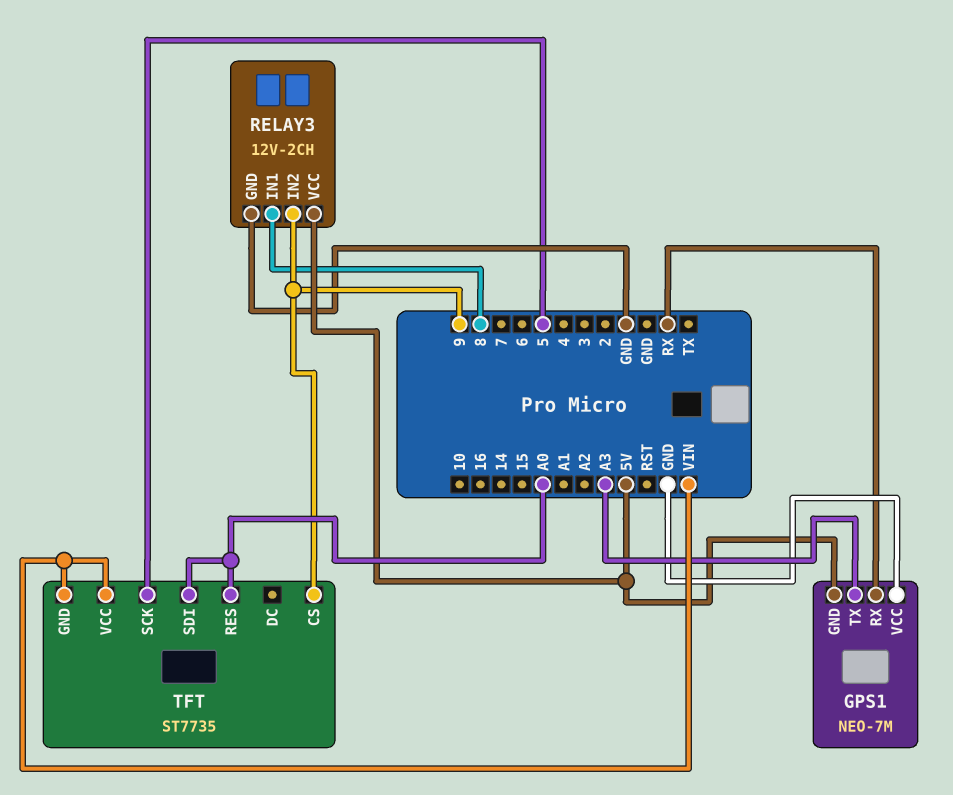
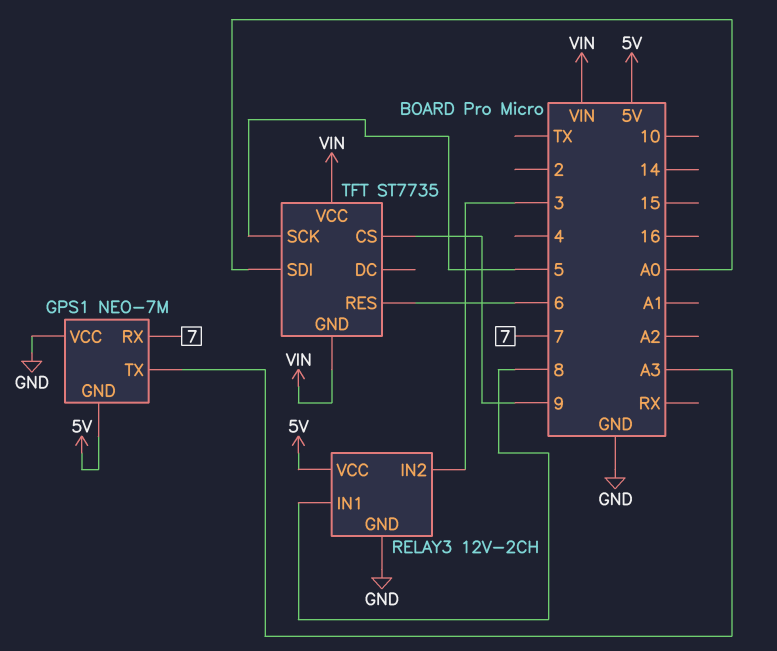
GPS1 pin RX: RX -> 7
RELAY3 pin IN2: 9 -> 3
TFT pin RES: A0 -> 6

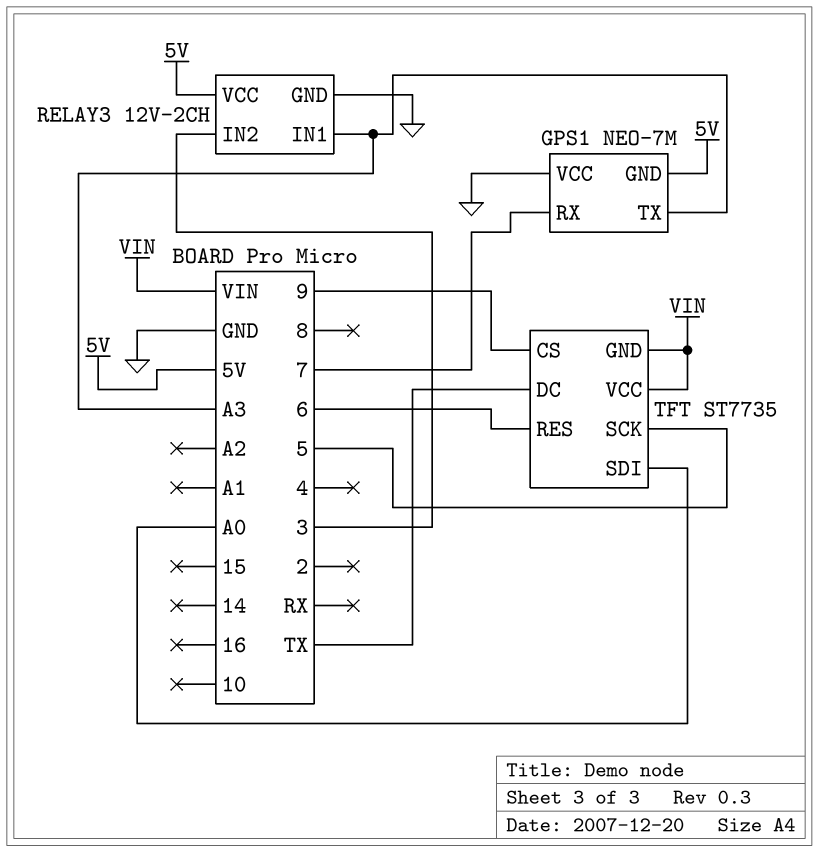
RELAY3 pin IN1: 8 -> A3
TFT pin DC: none -> TX

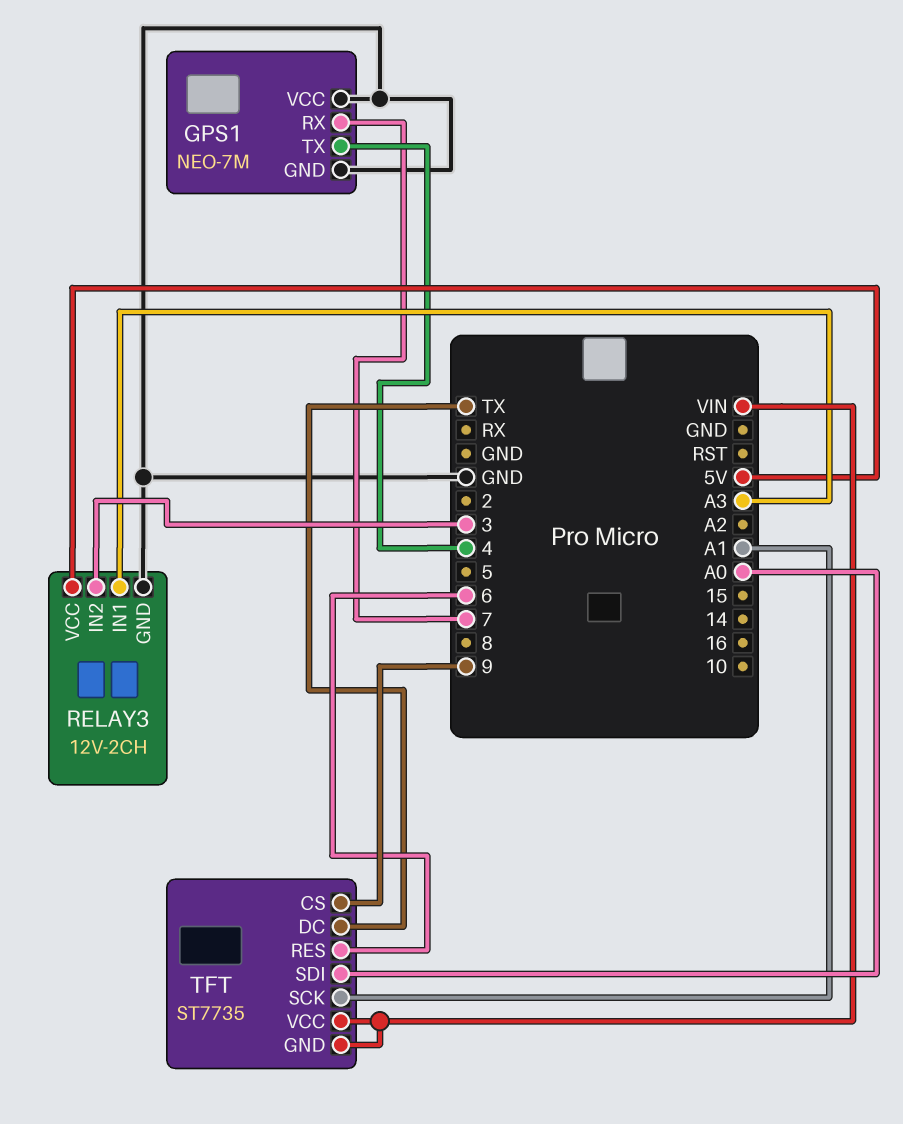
GPS1 pin GND: 5V -> GND
GPS1 pin TX: A3 -> 4
TFT pin SCK: 5 -> A1

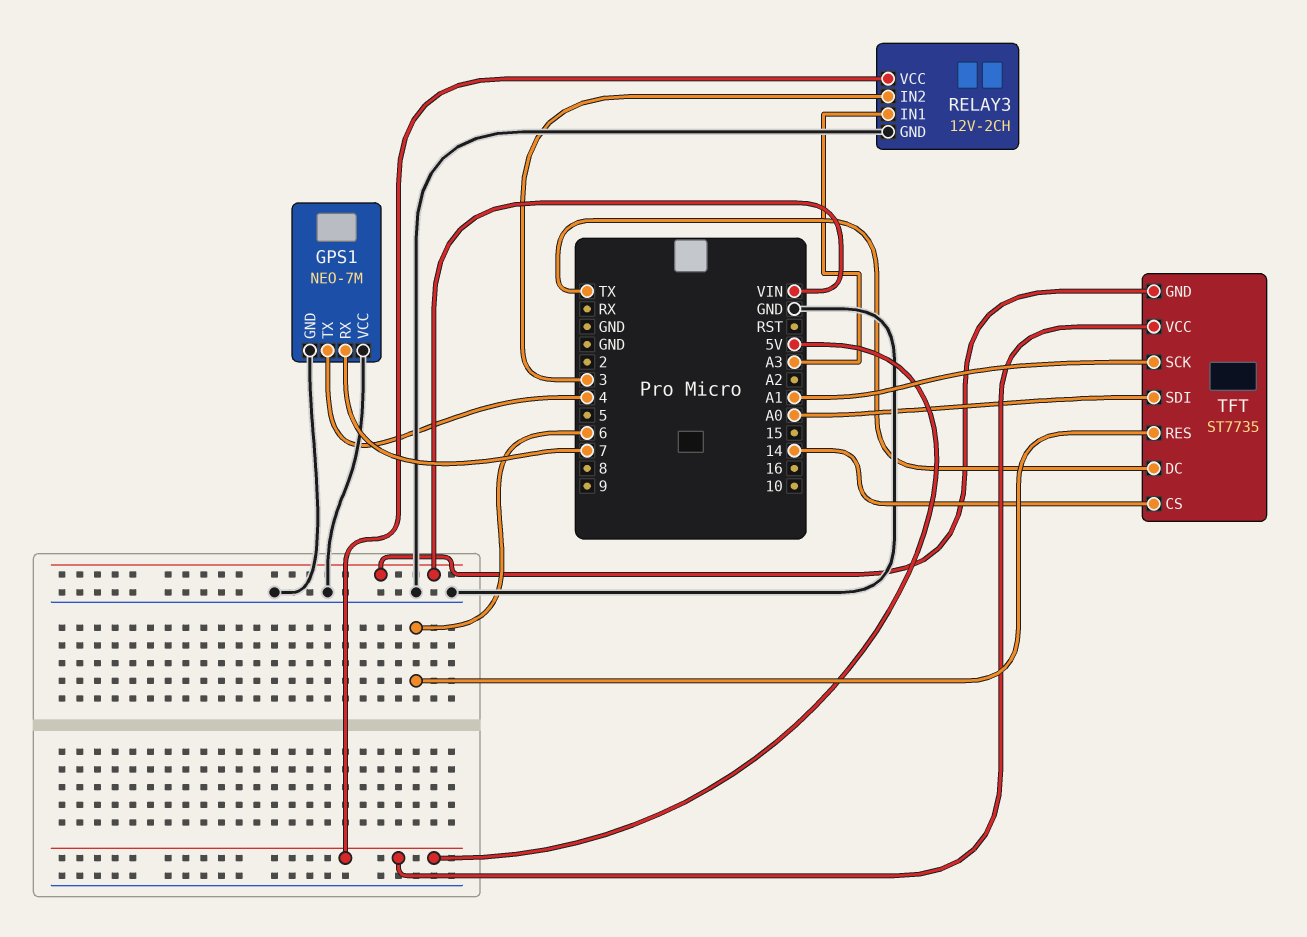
TFT pin CS: 9 -> 14
TFT pin VCC: VIN -> 5V

